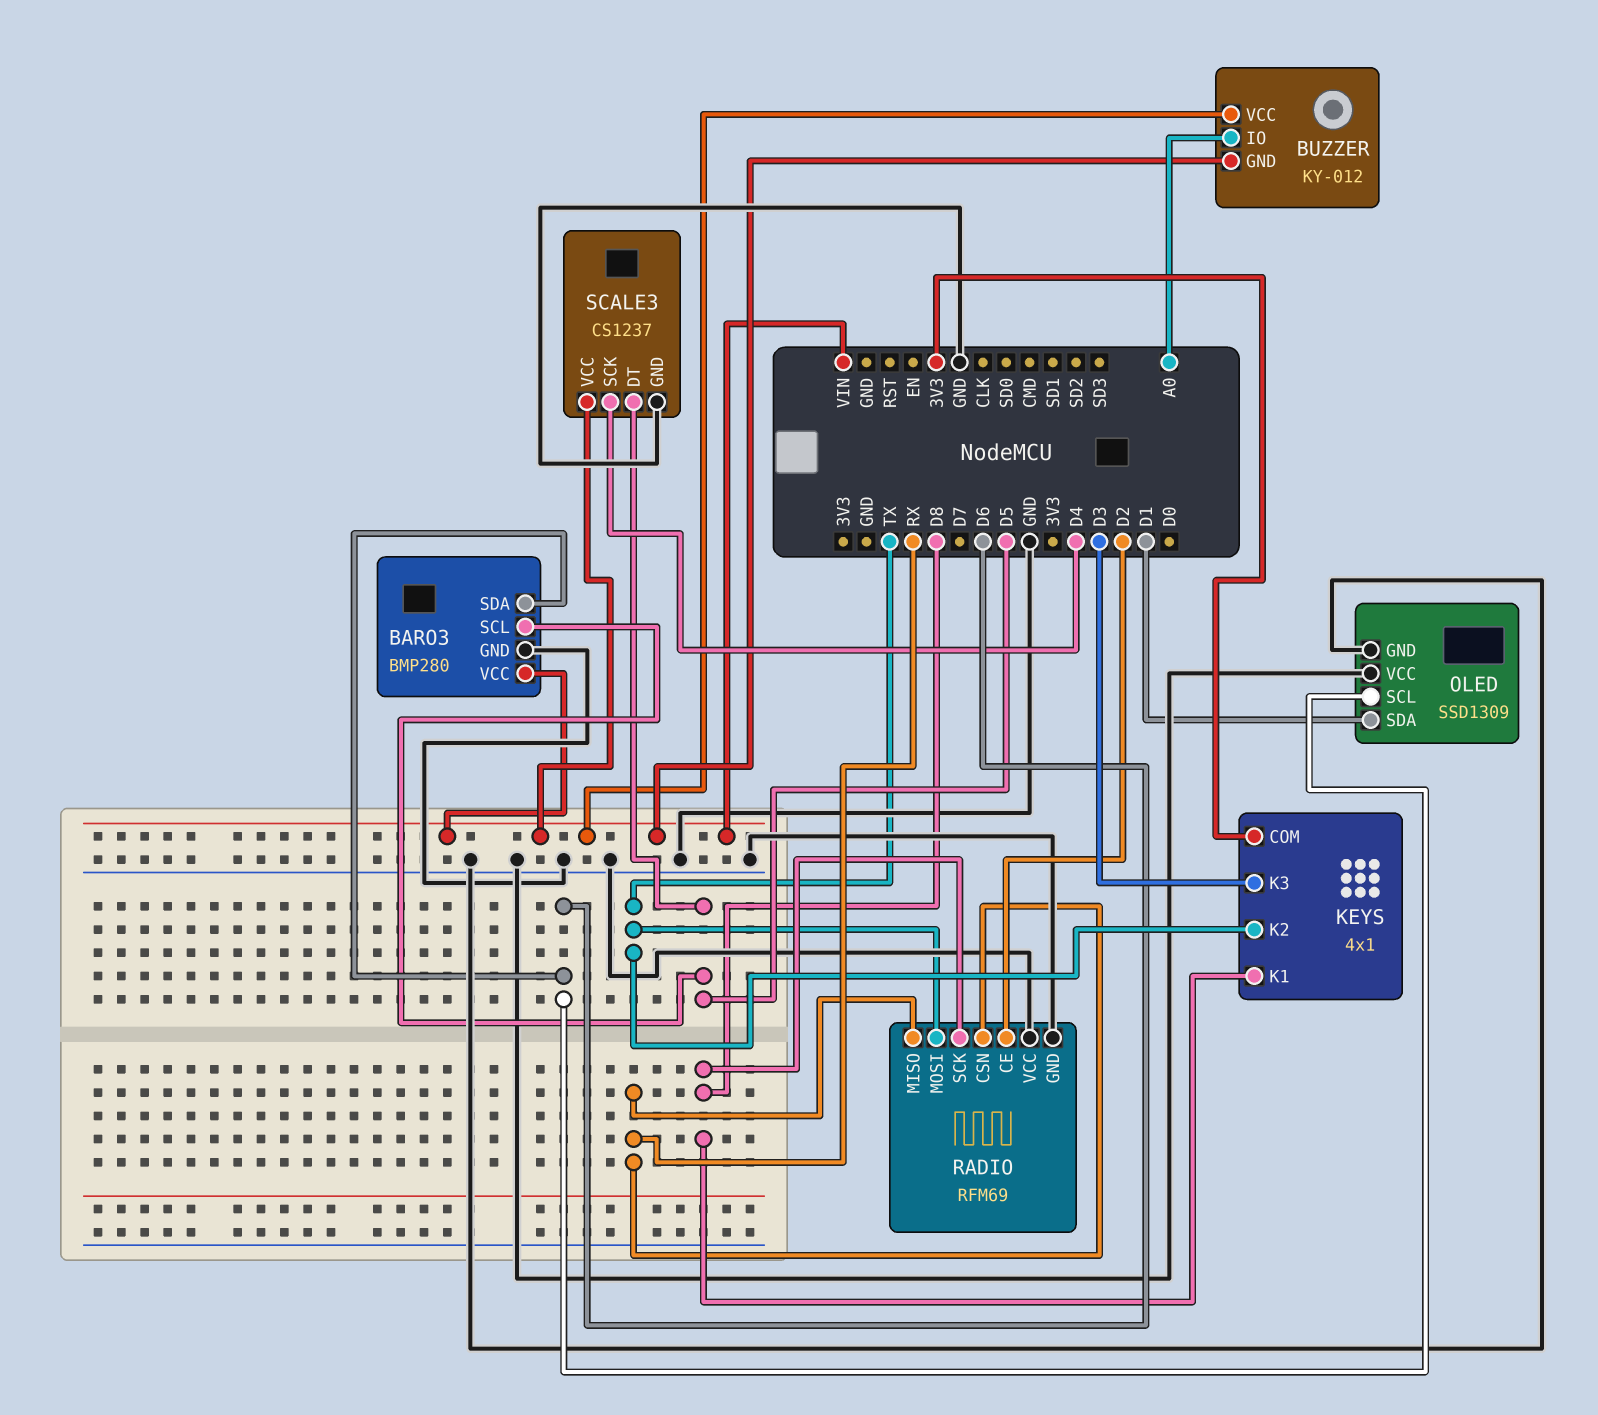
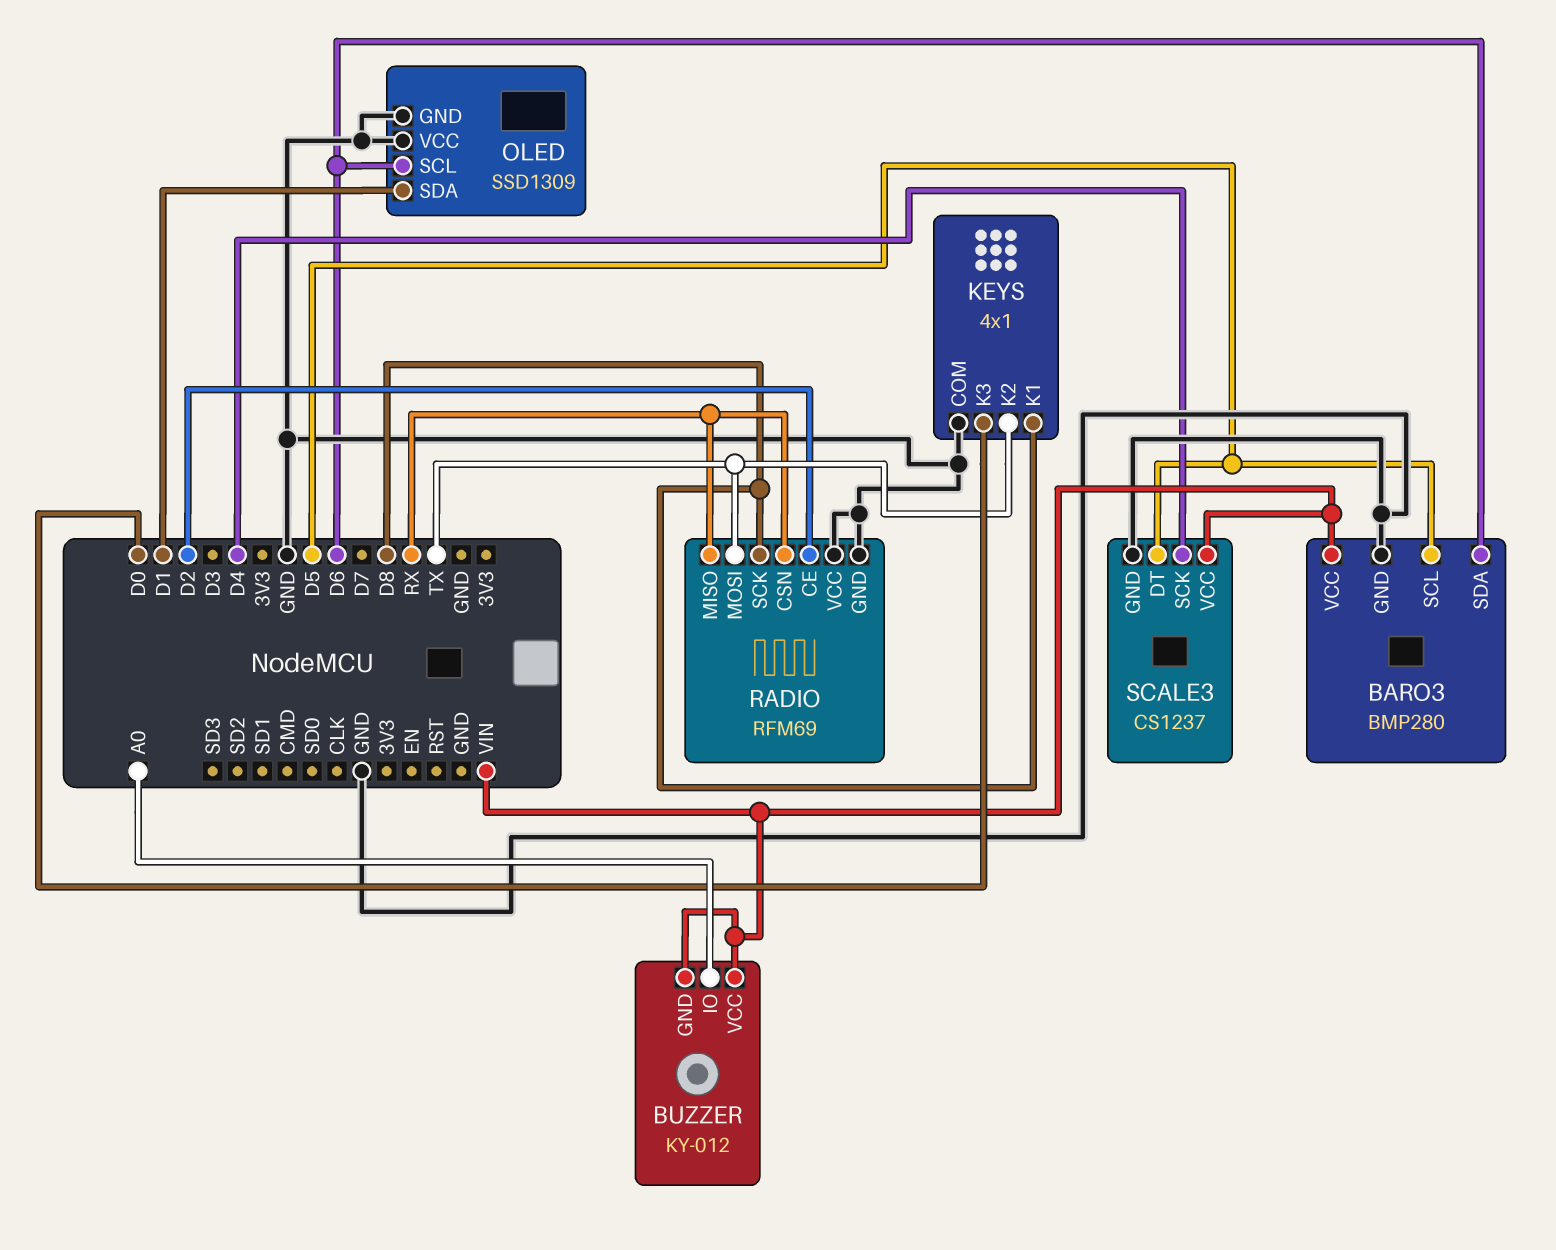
KEYS pin COM: 3V3 -> GND
KEYS pin K3: D3 -> D0

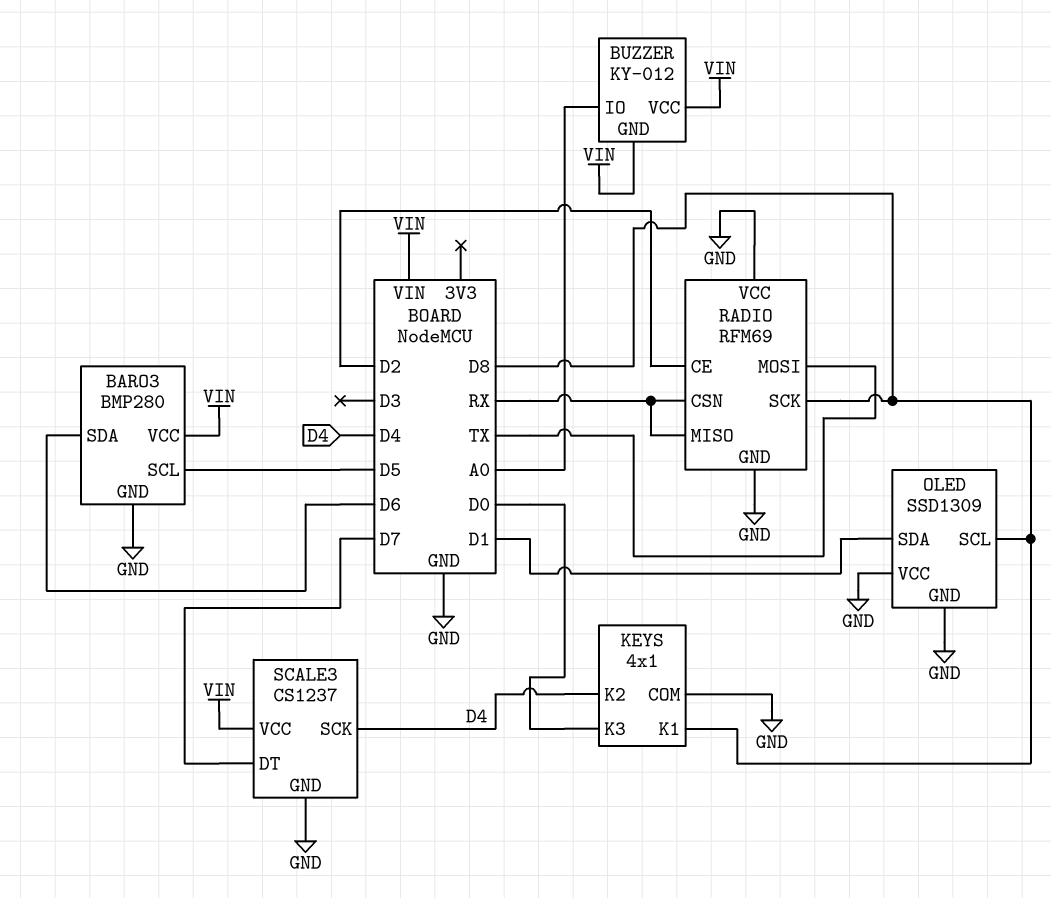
KEYS pin K2: TX -> D4
OLED pin SCL: D6 -> D8
SCALE3 pin DT: D5 -> D7

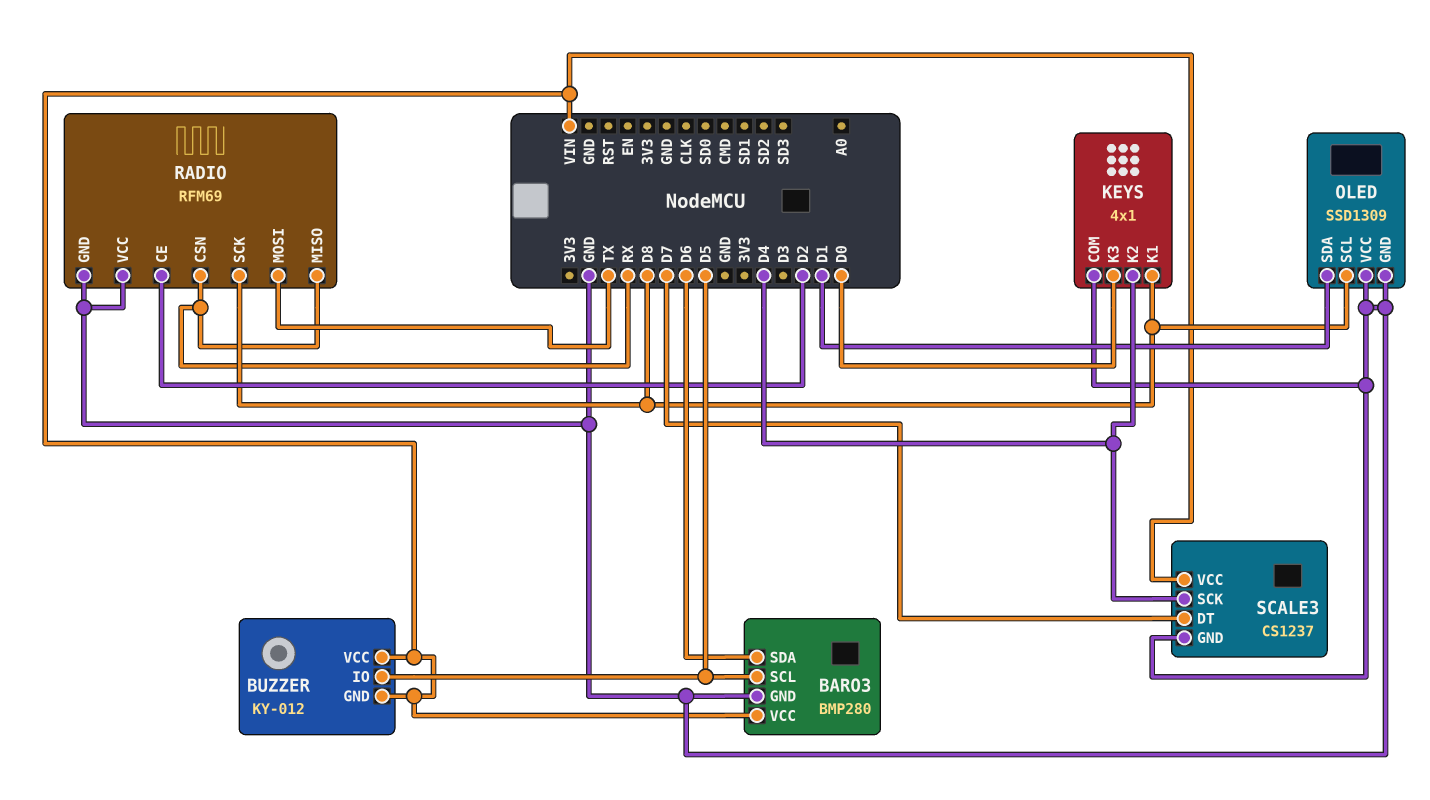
BUZZER pin IO: A0 -> D5

